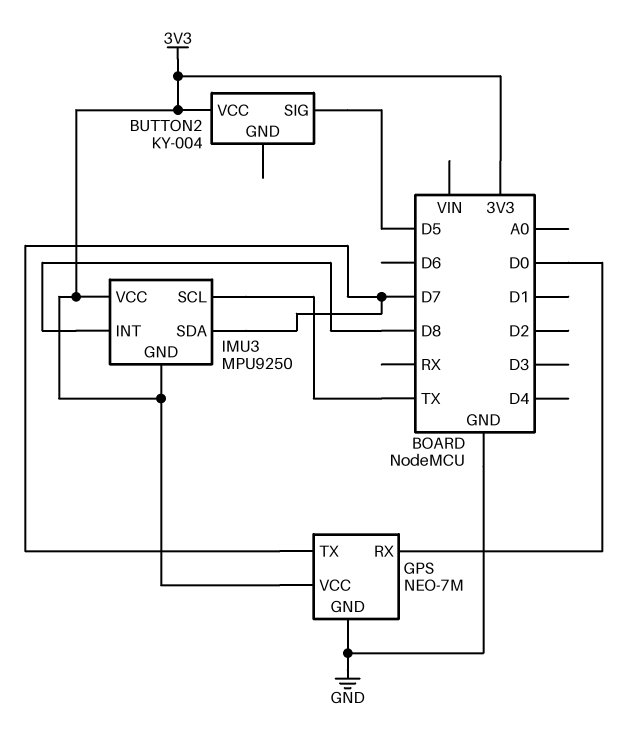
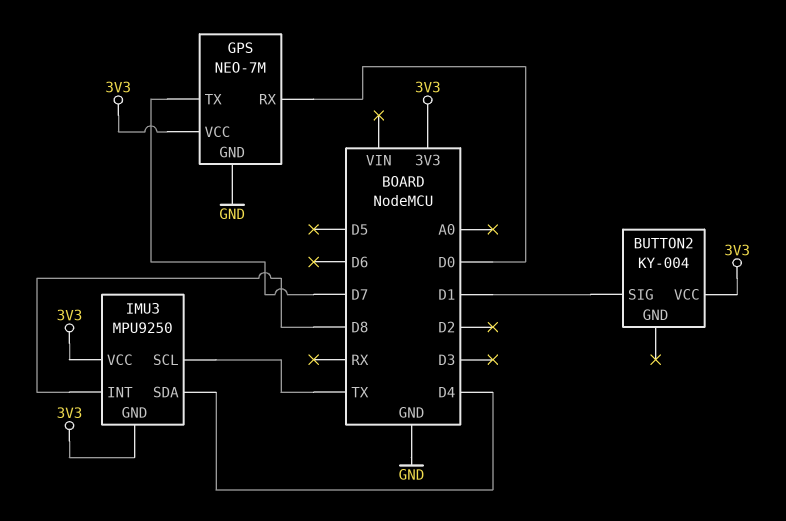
BUTTON2 pin SIG: D5 -> D1
IMU3 pin SDA: D7 -> D4

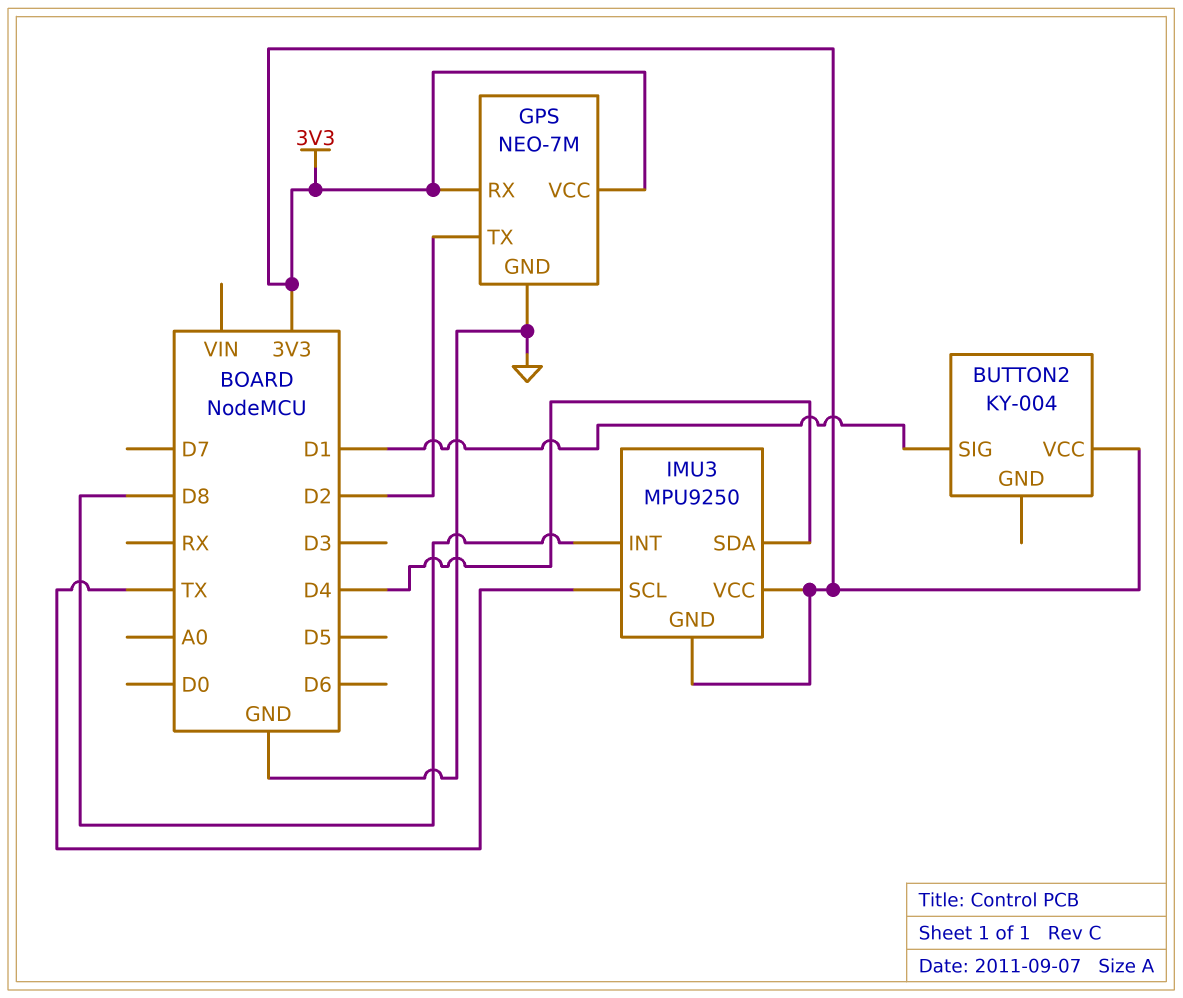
GPS pin RX: D0 -> 3V3
GPS pin TX: D7 -> D2

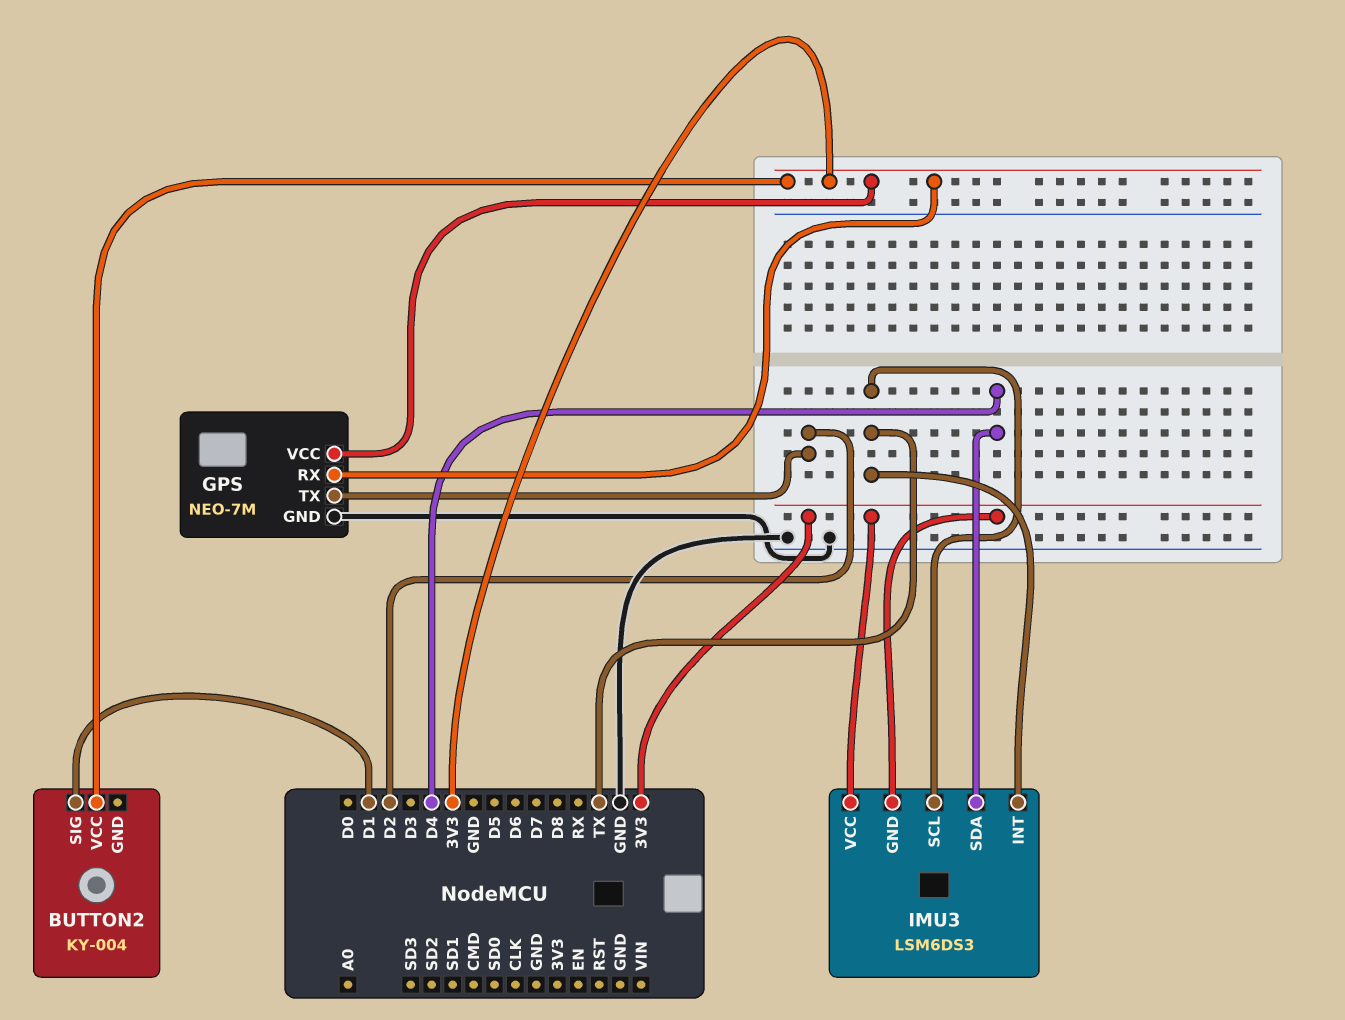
IMU3: MPU9250 -> LSM6DS3
IMU3 pin INT: D8 -> TX

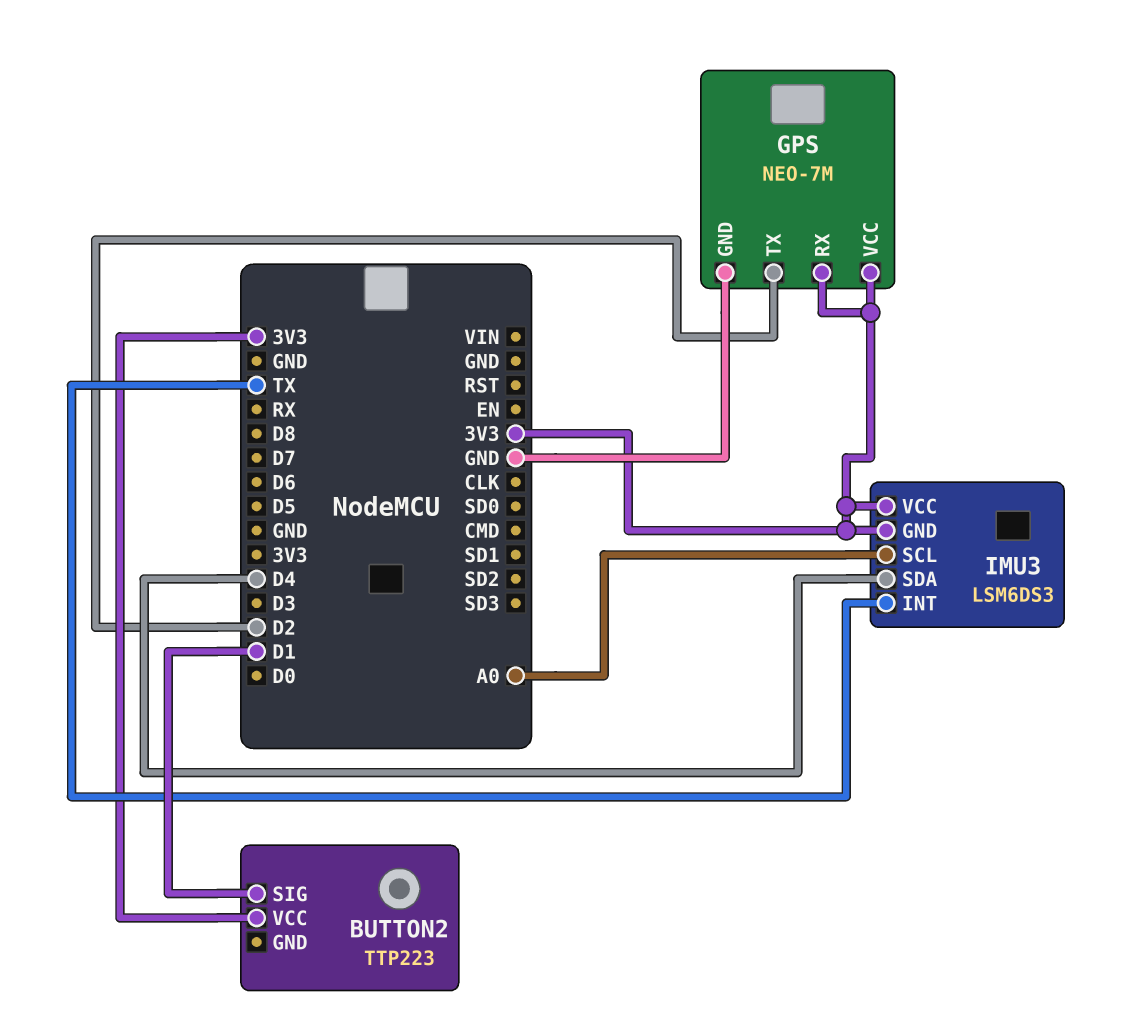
BUTTON2: KY-004 -> TTP223
IMU3 pin SCL: TX -> A0

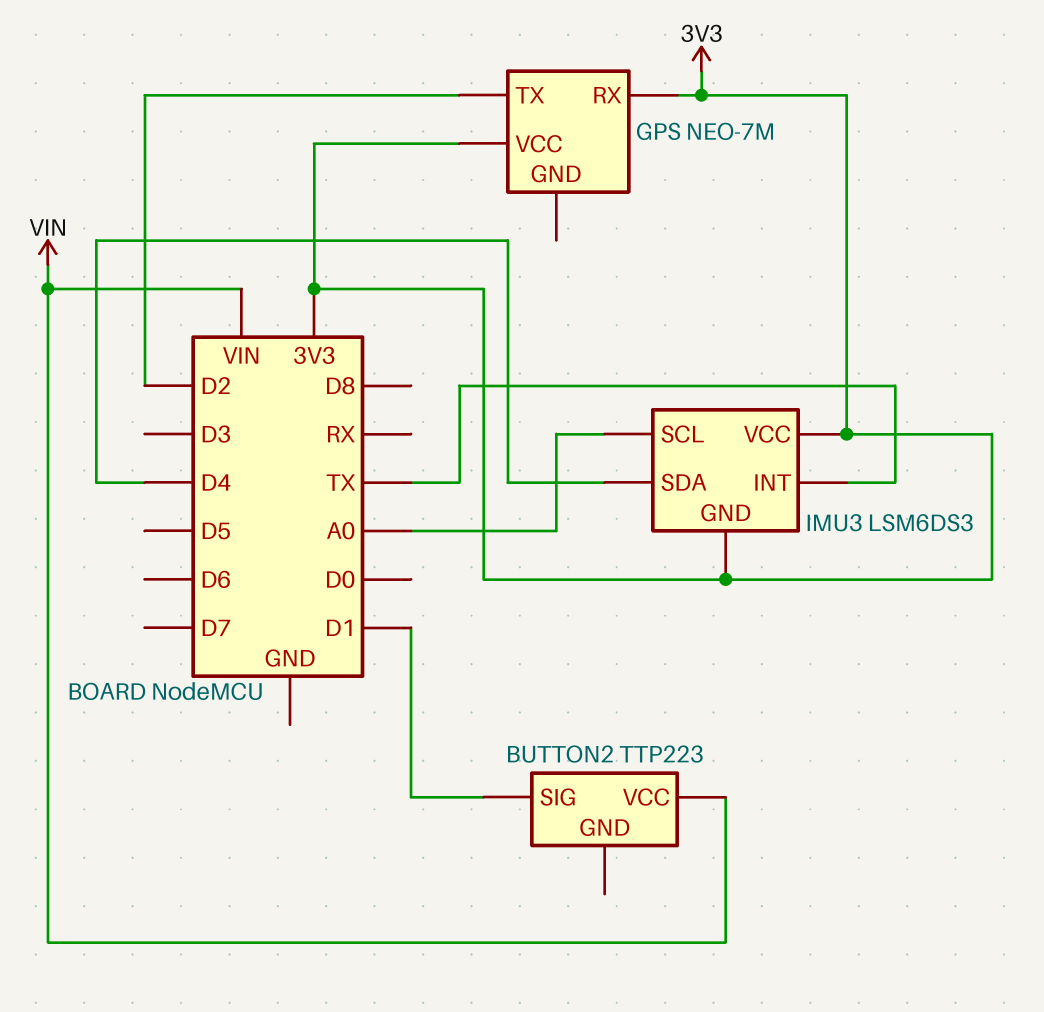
BUTTON2 pin VCC: 3V3 -> VIN
GPS pin GND: GND -> none

